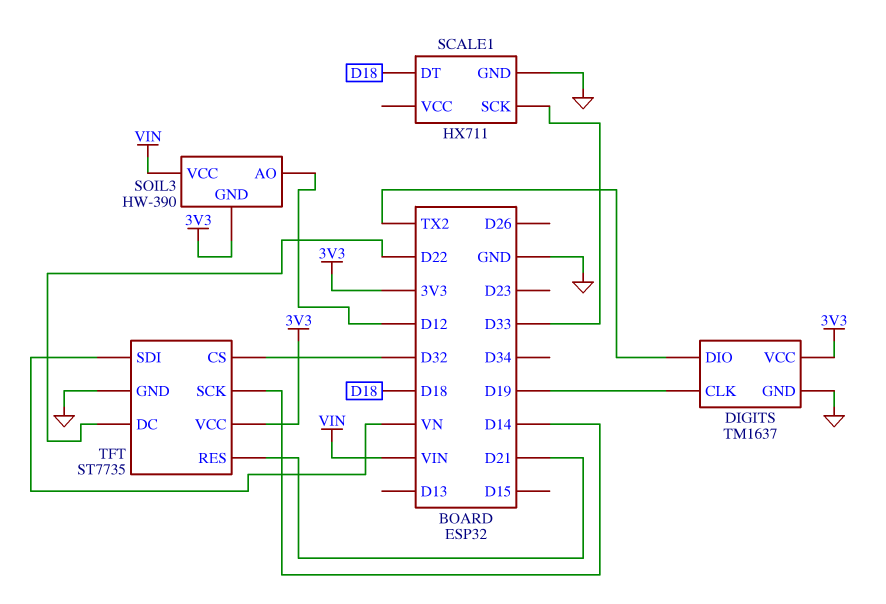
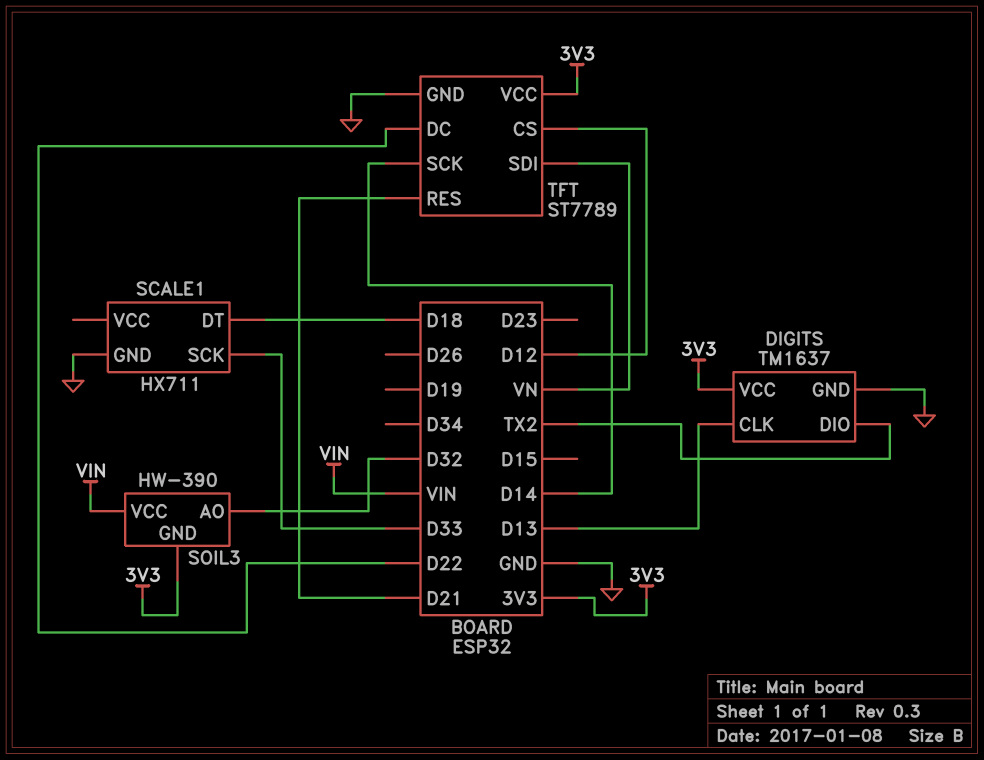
DIGITS pin CLK: D19 -> D13
SOIL3 pin AO: D12 -> D32
TFT: ST7735 -> ST7789
TFT pin CS: D32 -> D12

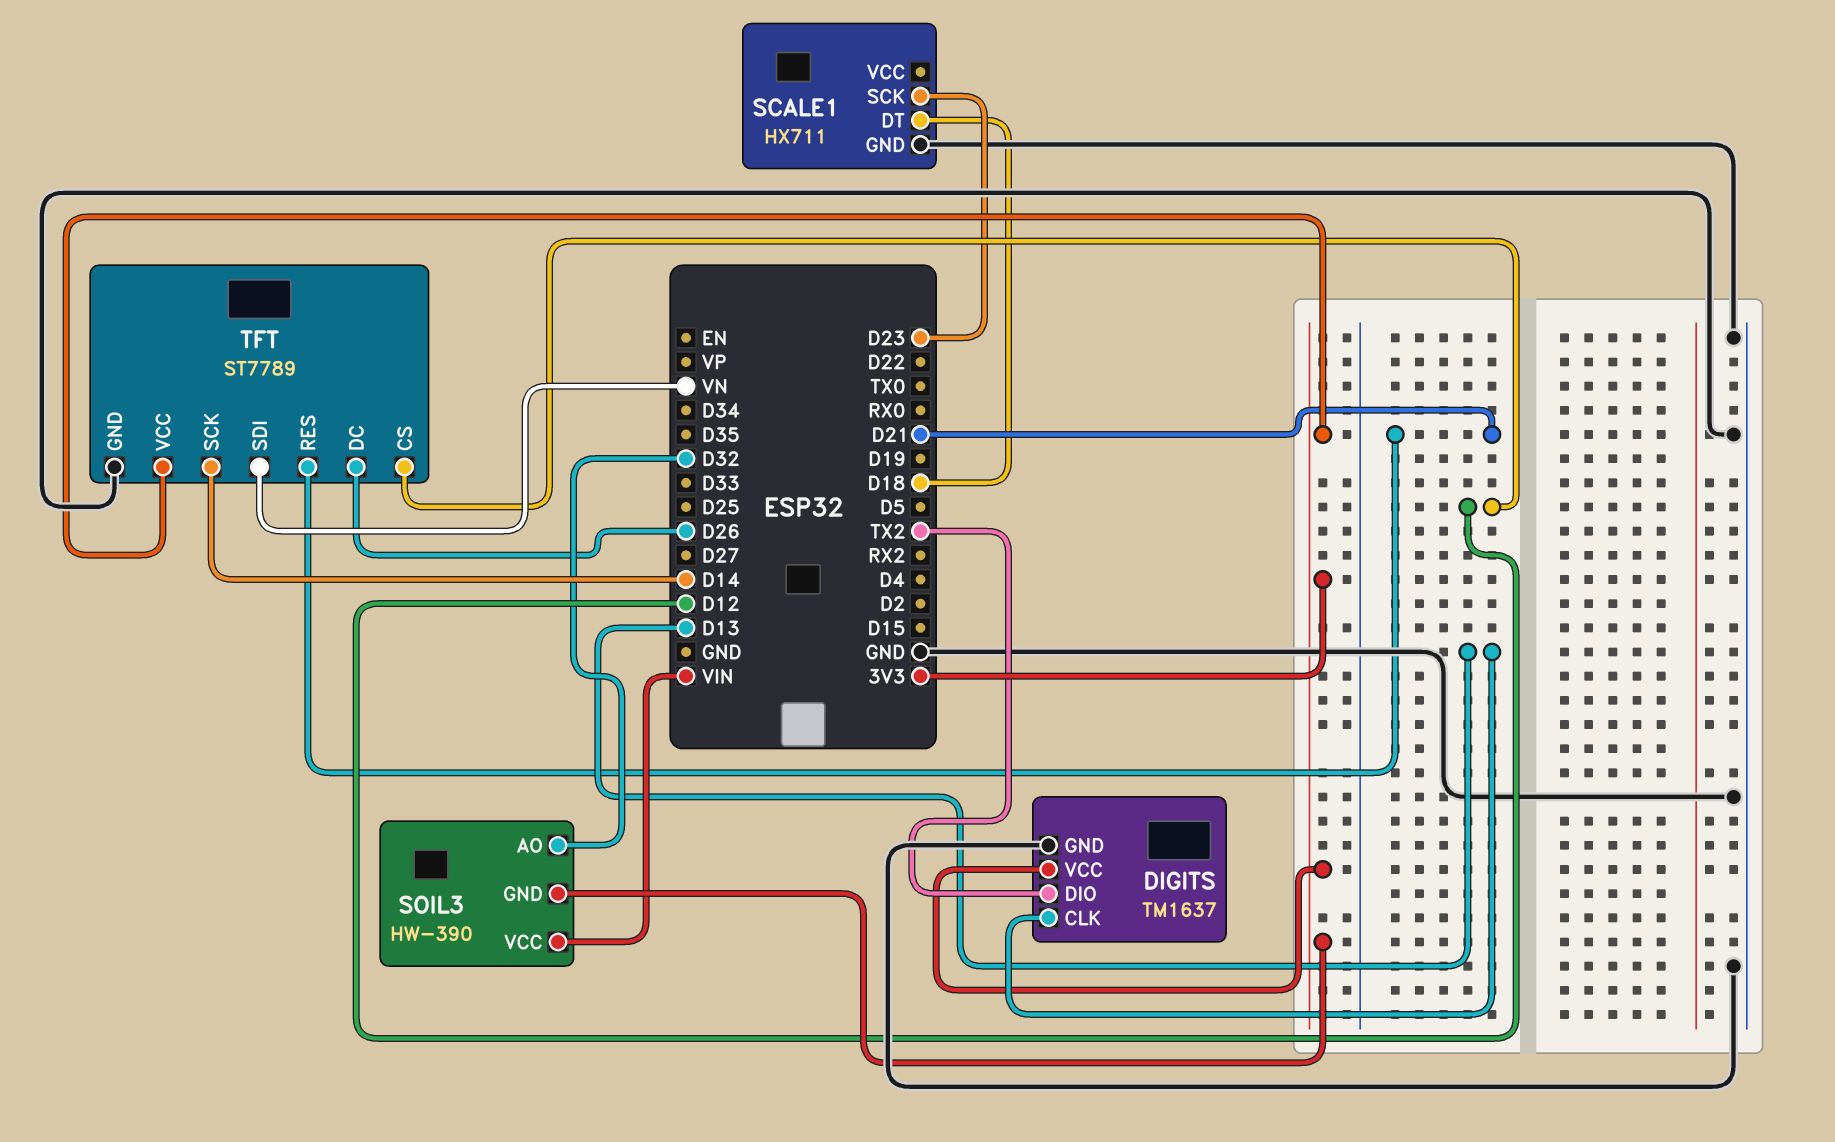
SCALE1 pin SCK: D33 -> D23
TFT pin DC: D22 -> D26

